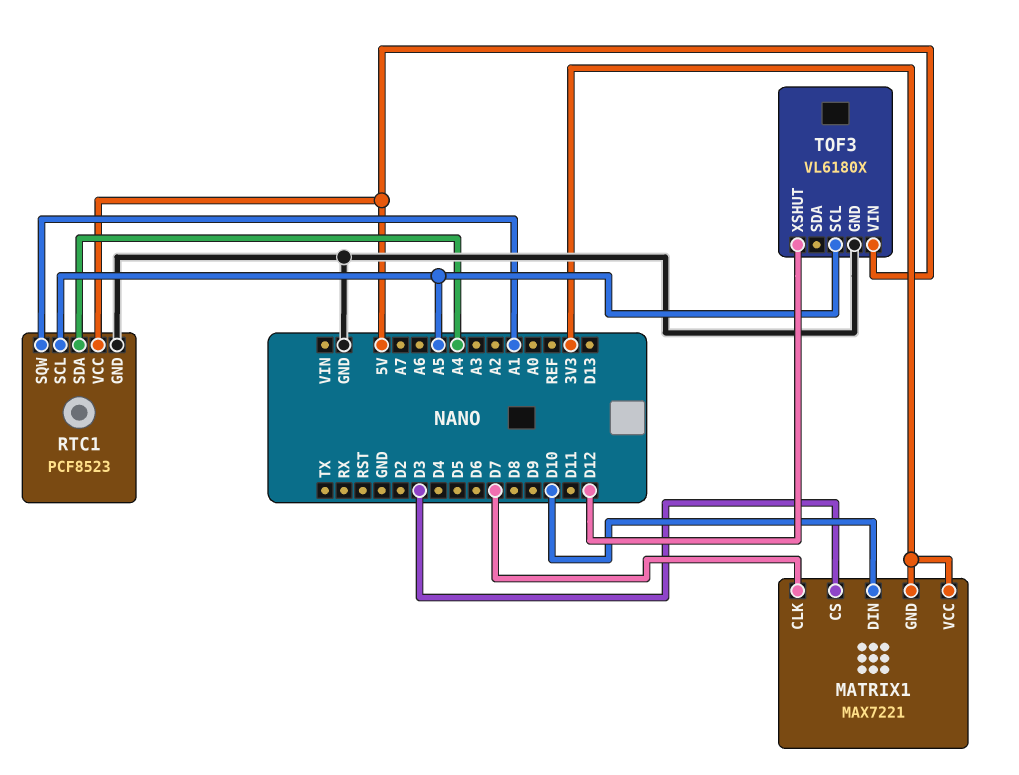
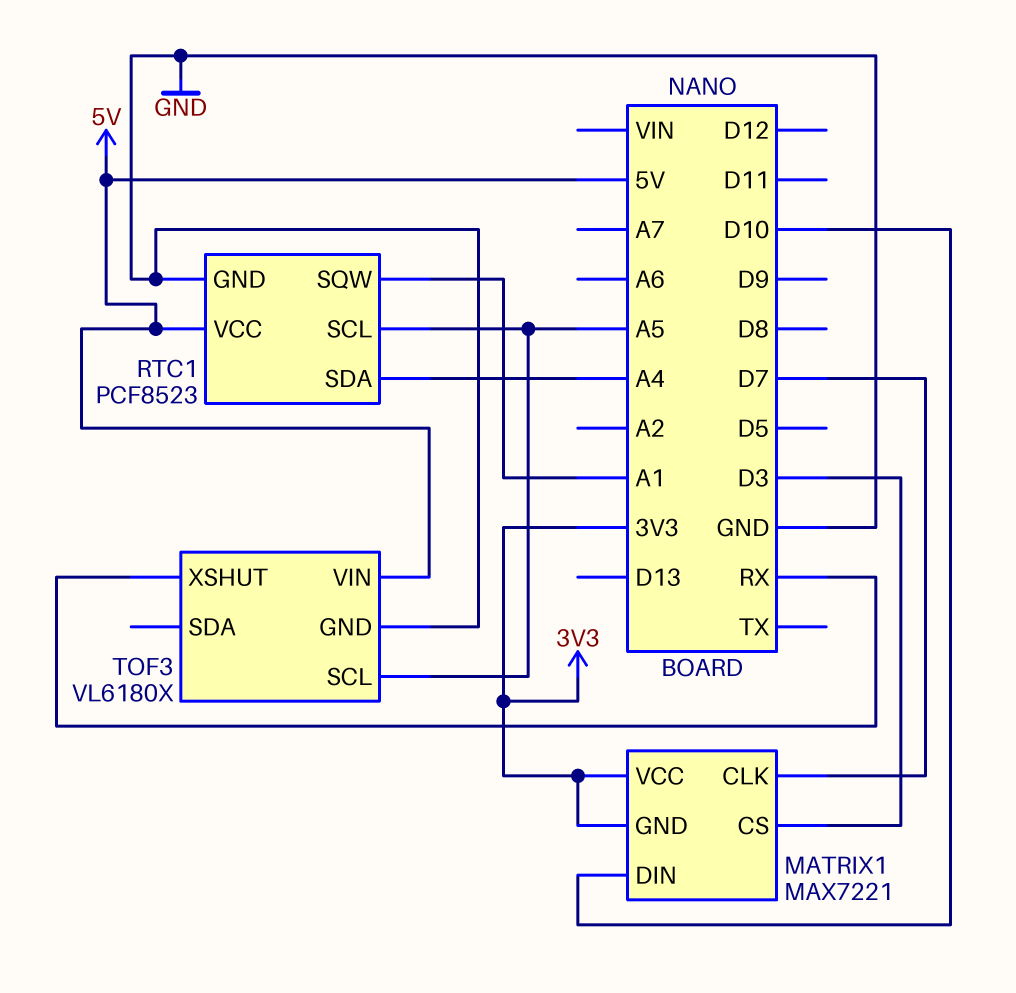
TOF3 pin XSHUT: D12 -> RX

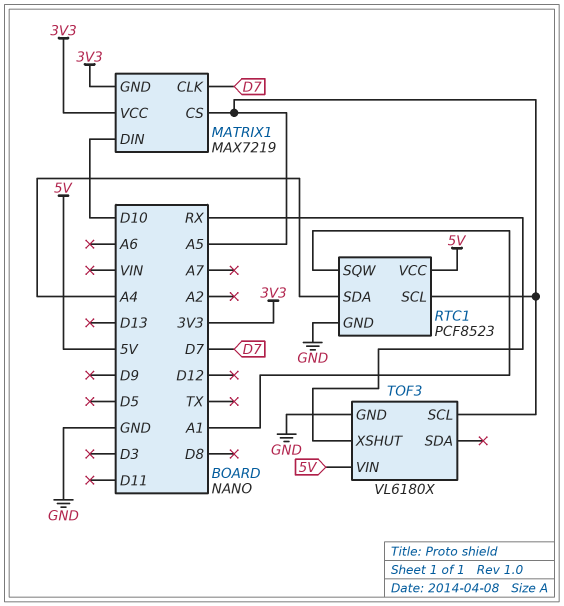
MATRIX1: MAX7221 -> MAX7219
MATRIX1 pin CS: D3 -> A5

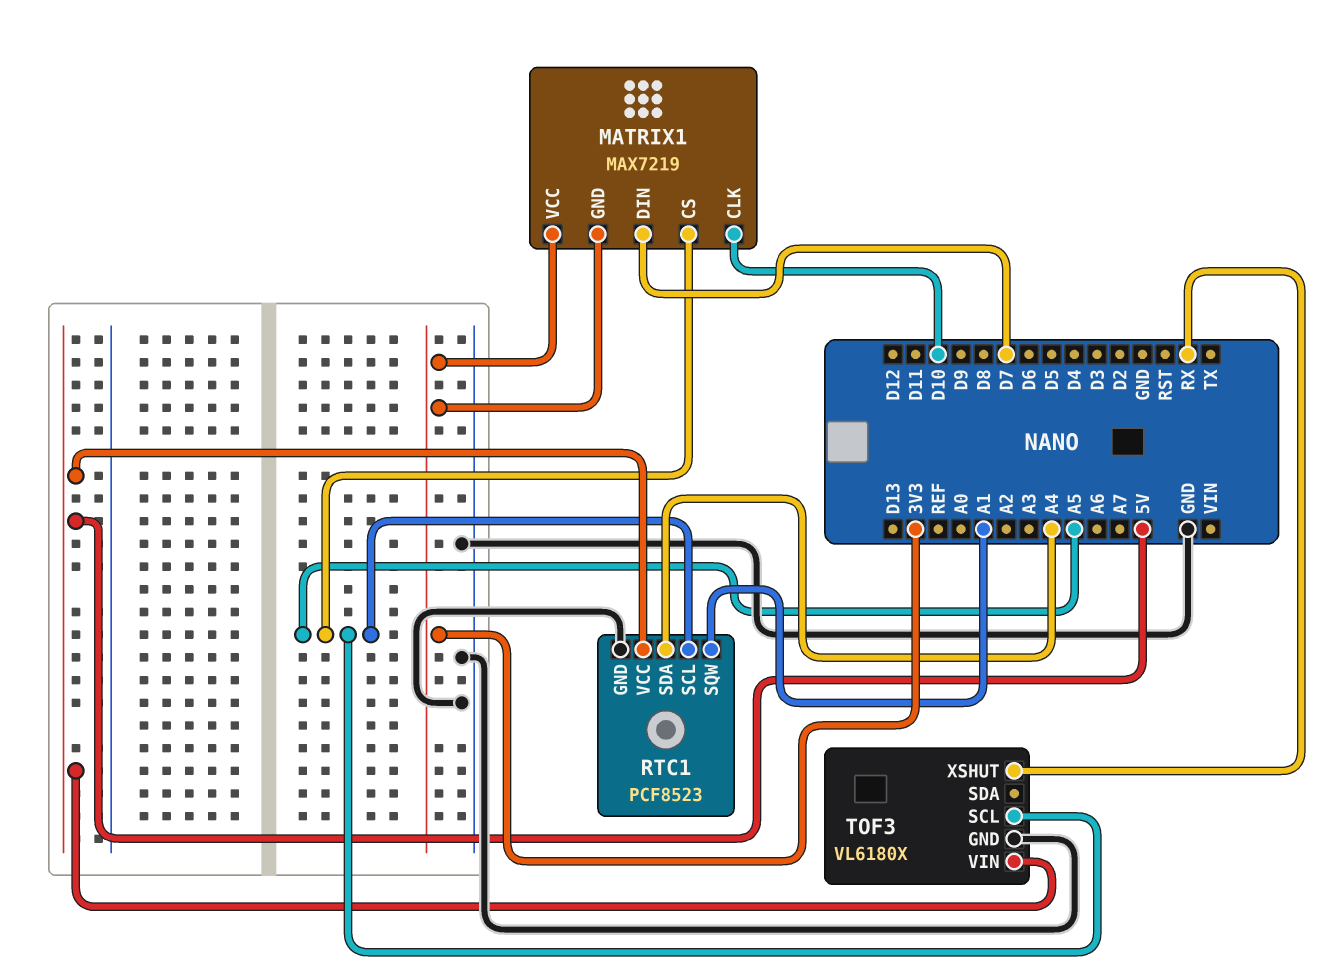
MATRIX1 pin CLK: D7 -> D10
MATRIX1 pin DIN: D10 -> D7

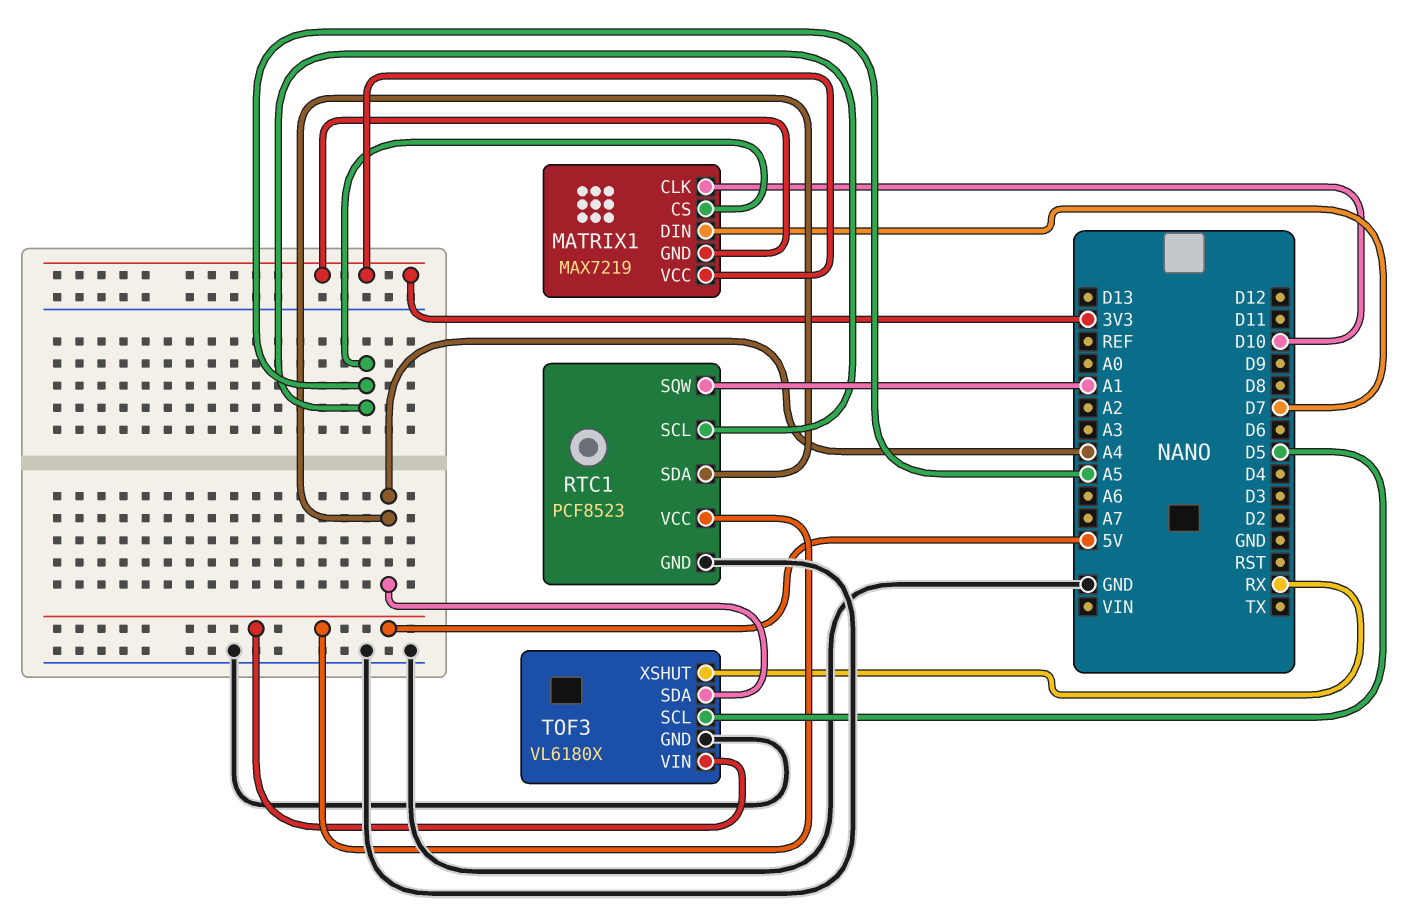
TOF3 pin SCL: A5 -> D5
TOF3 pin SDA: none -> A4

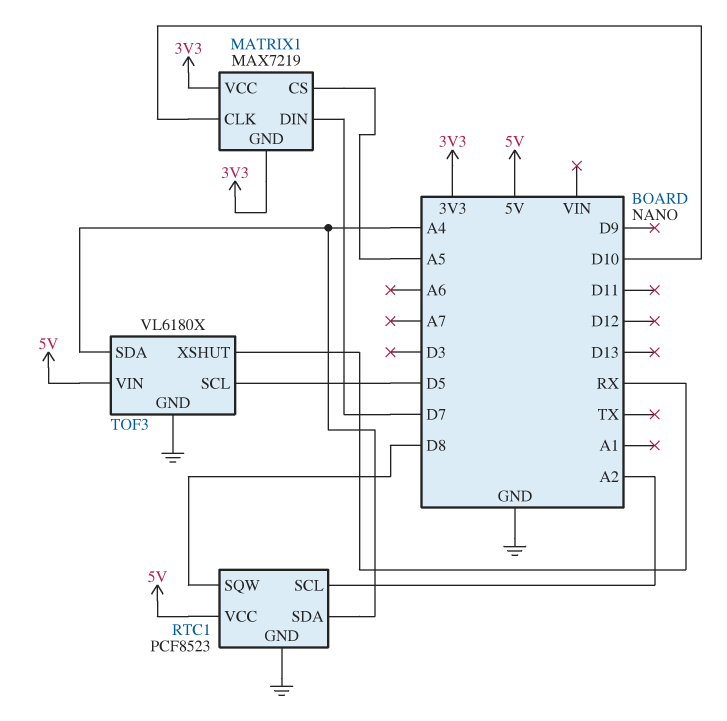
RTC1 pin SCL: A5 -> A2
RTC1 pin SQW: A1 -> D8

